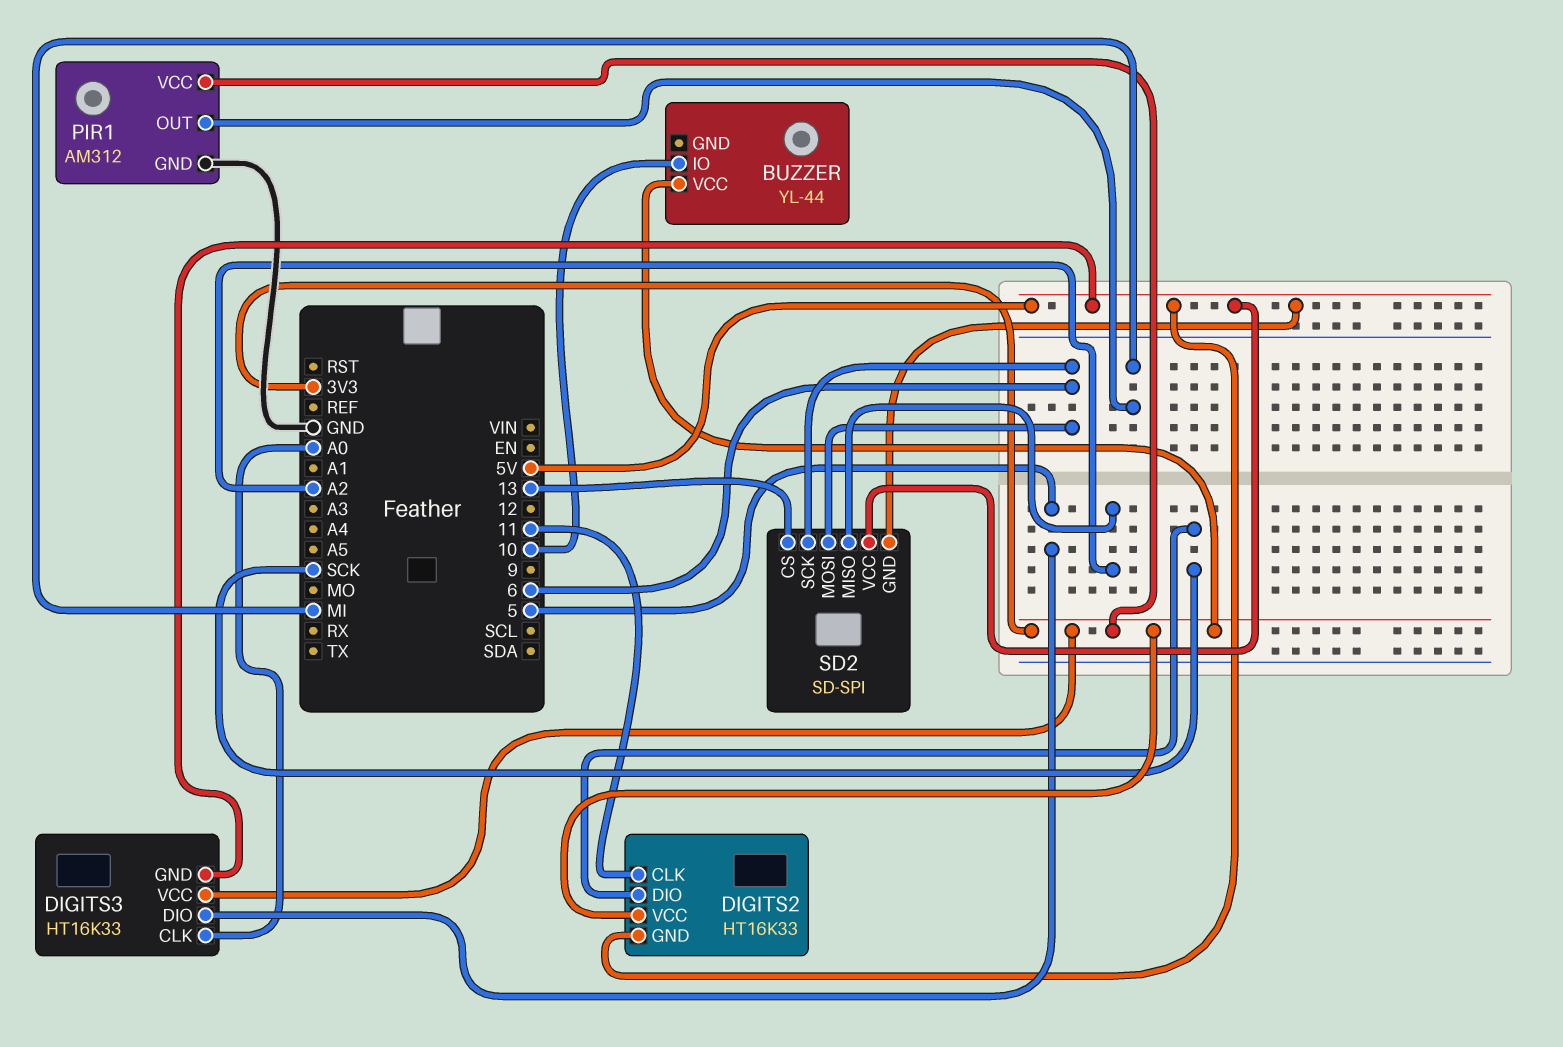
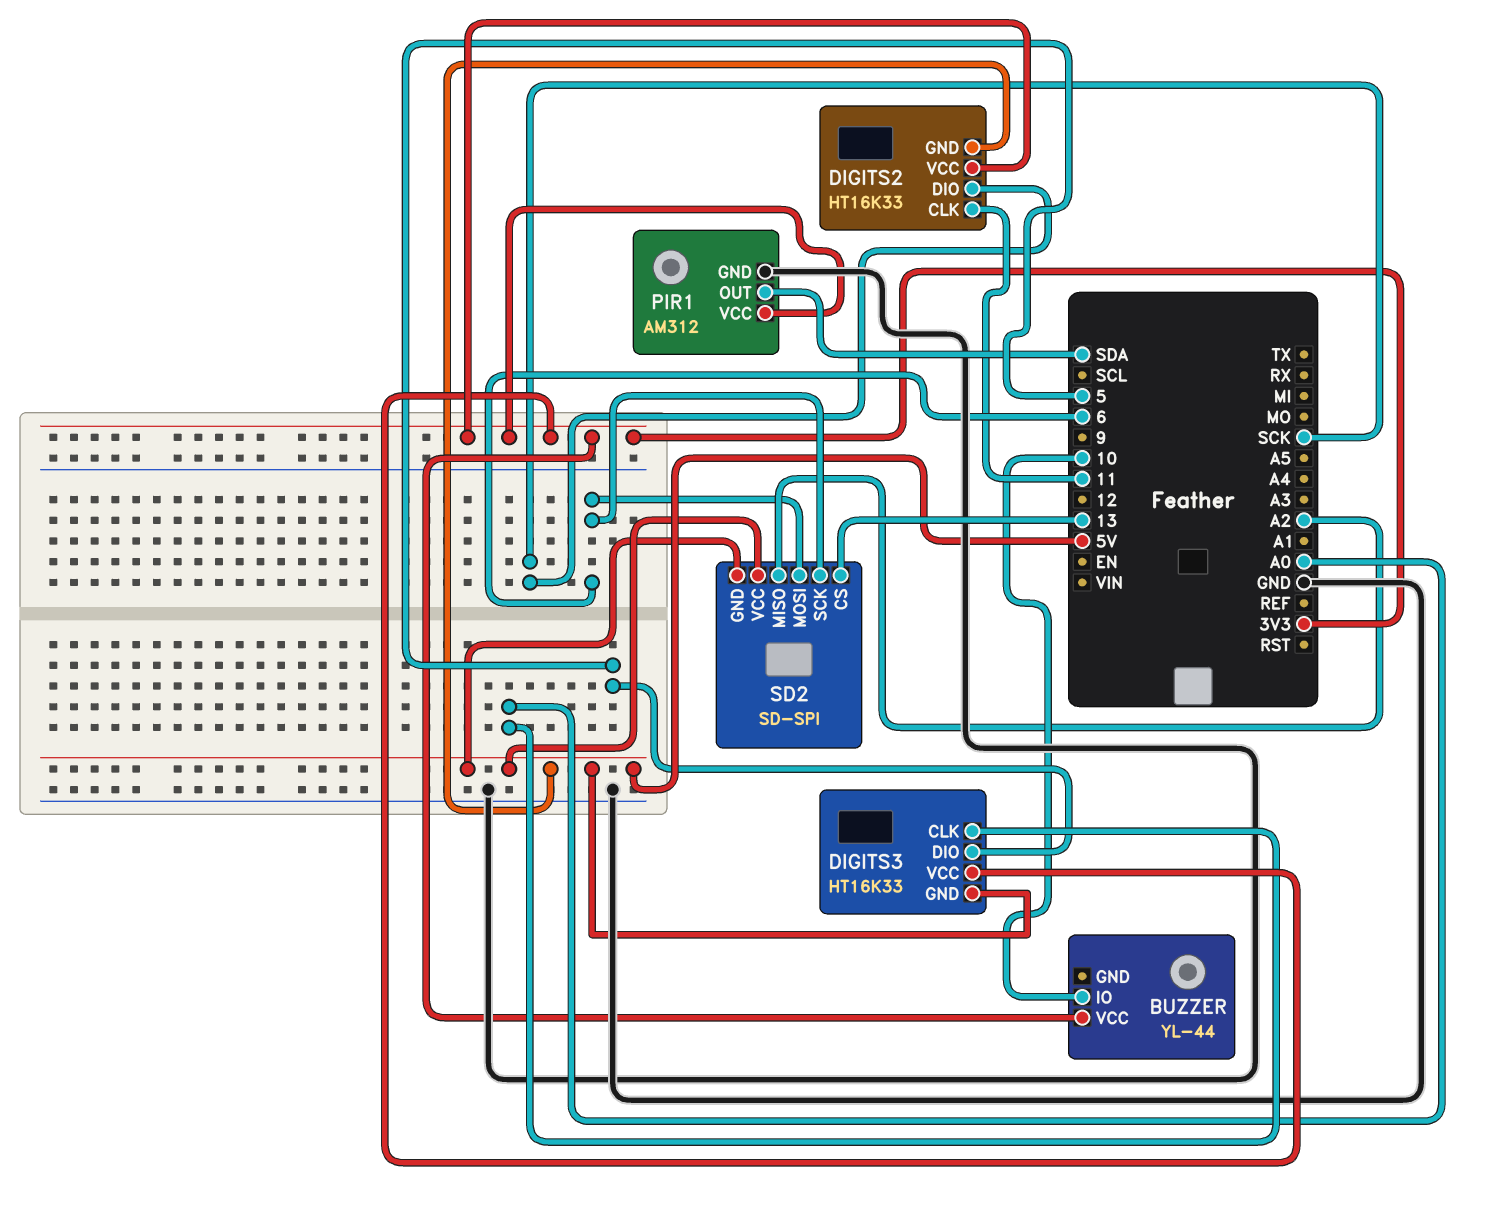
PIR1 pin OUT: MI -> SDA

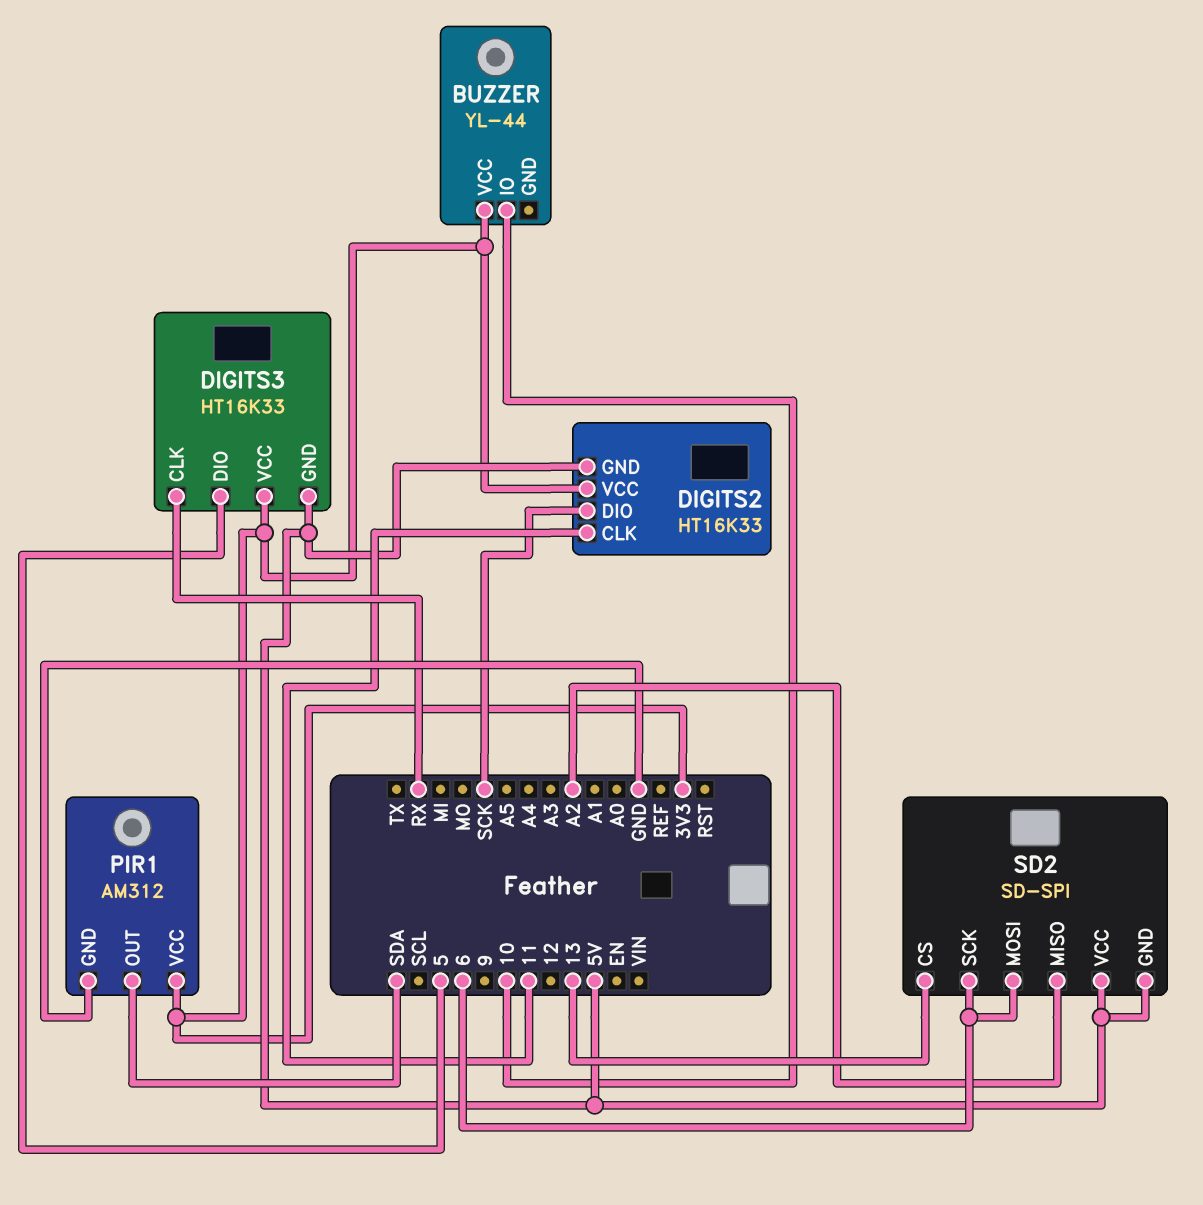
DIGITS3 pin CLK: A0 -> RX

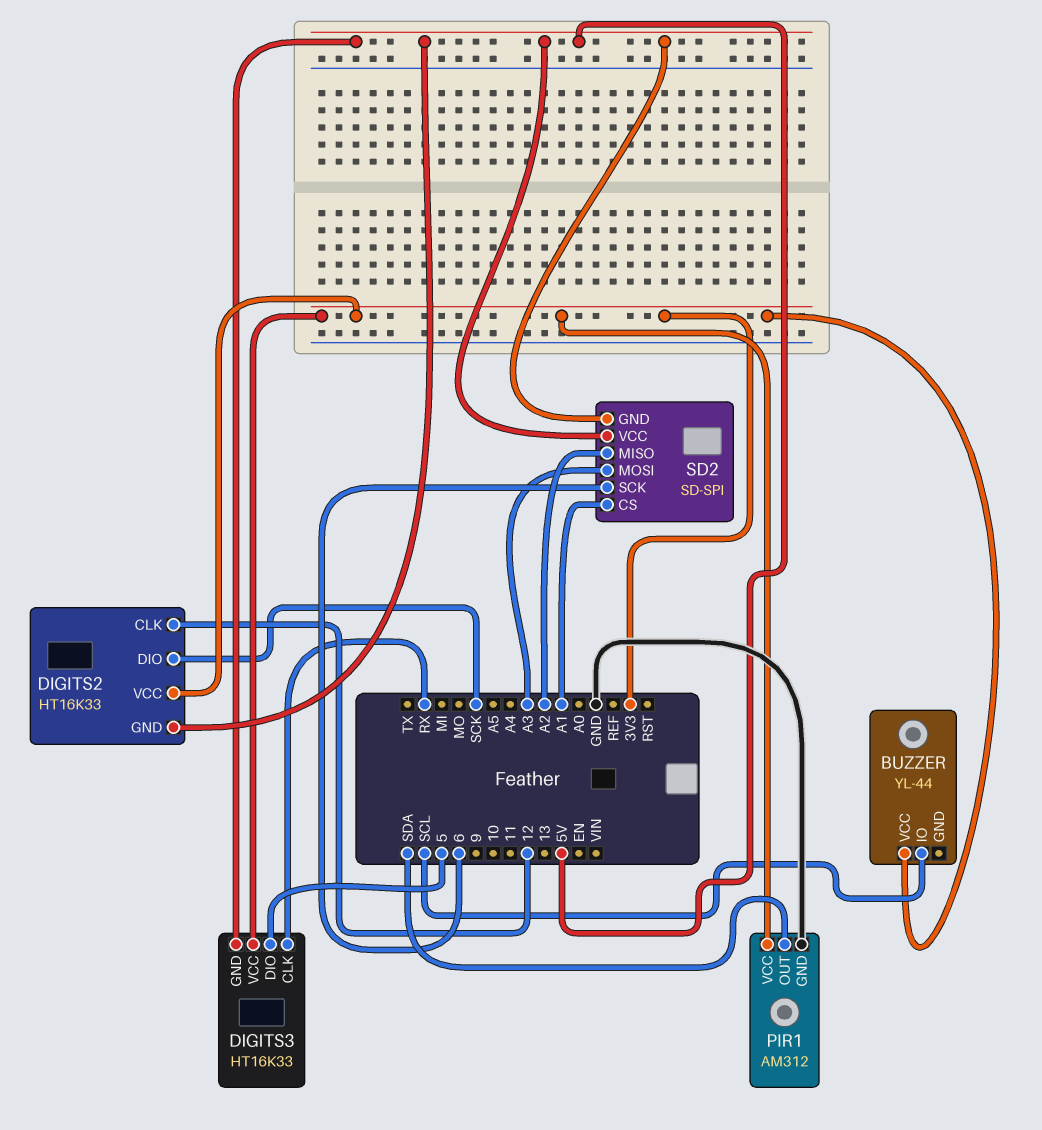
BUZZER pin IO: 10 -> SCL
DIGITS2 pin CLK: 11 -> 12
SD2 pin CS: 13 -> A1
SD2 pin MOSI: 6 -> A3

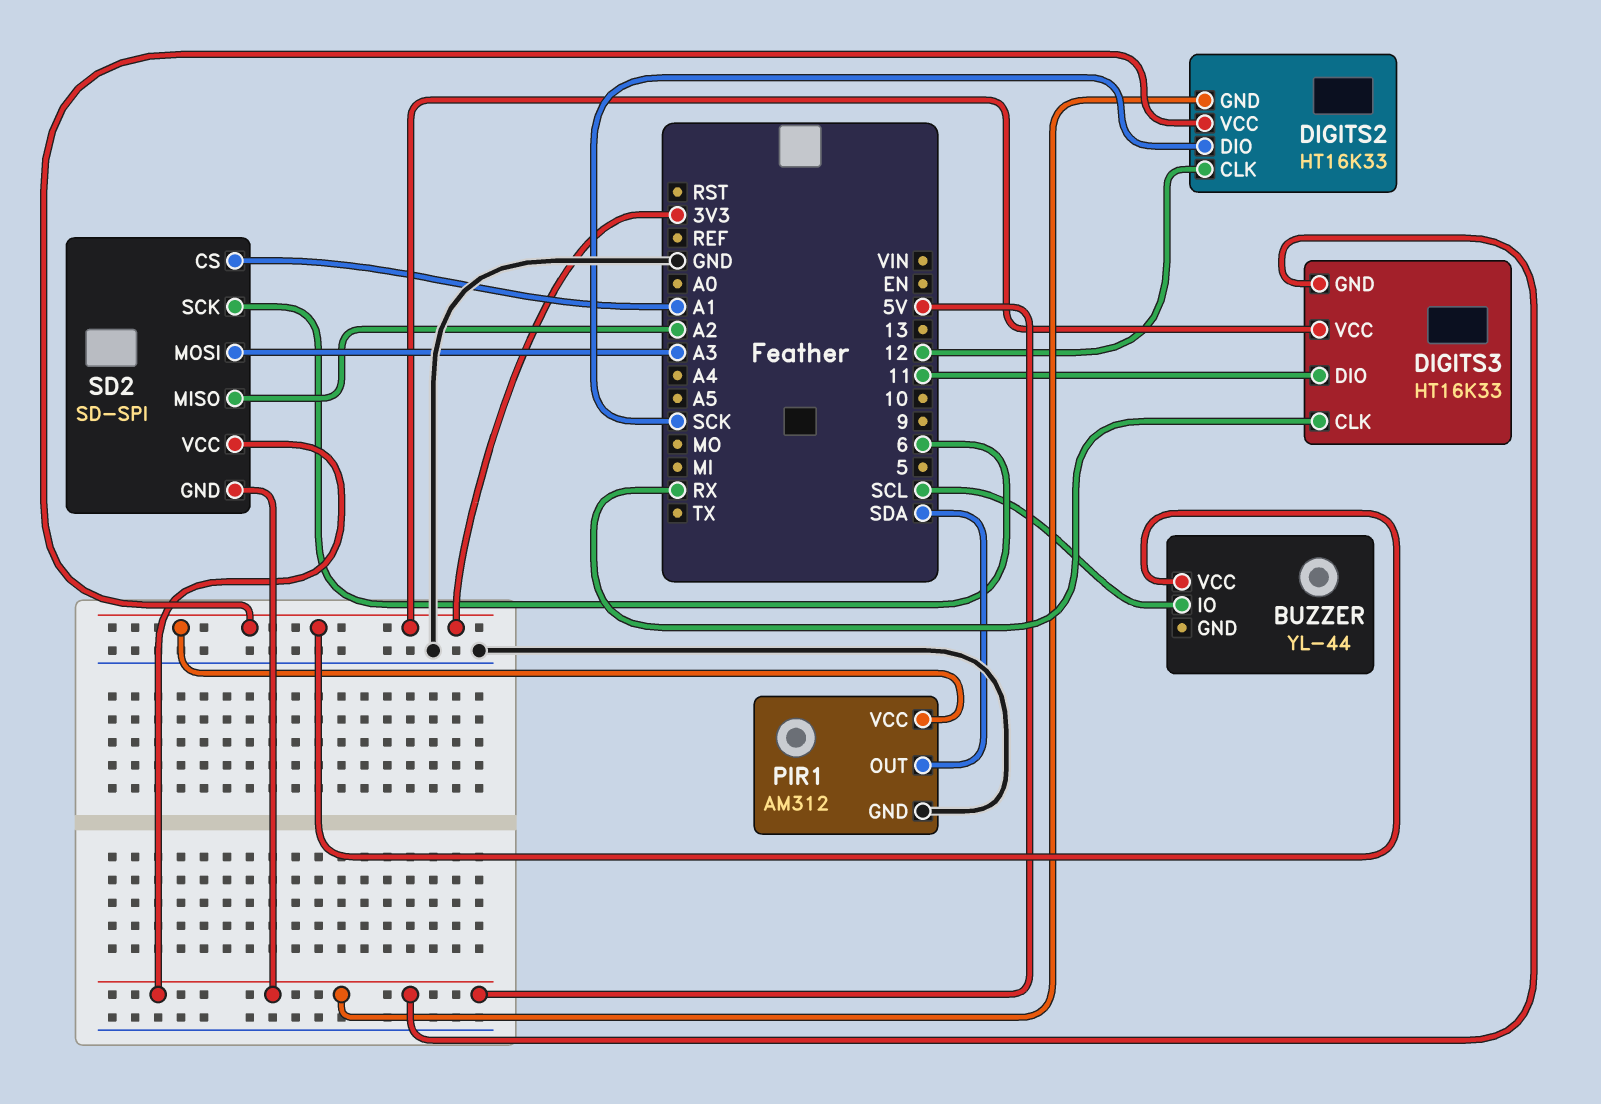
DIGITS3 pin DIO: 5 -> 11

